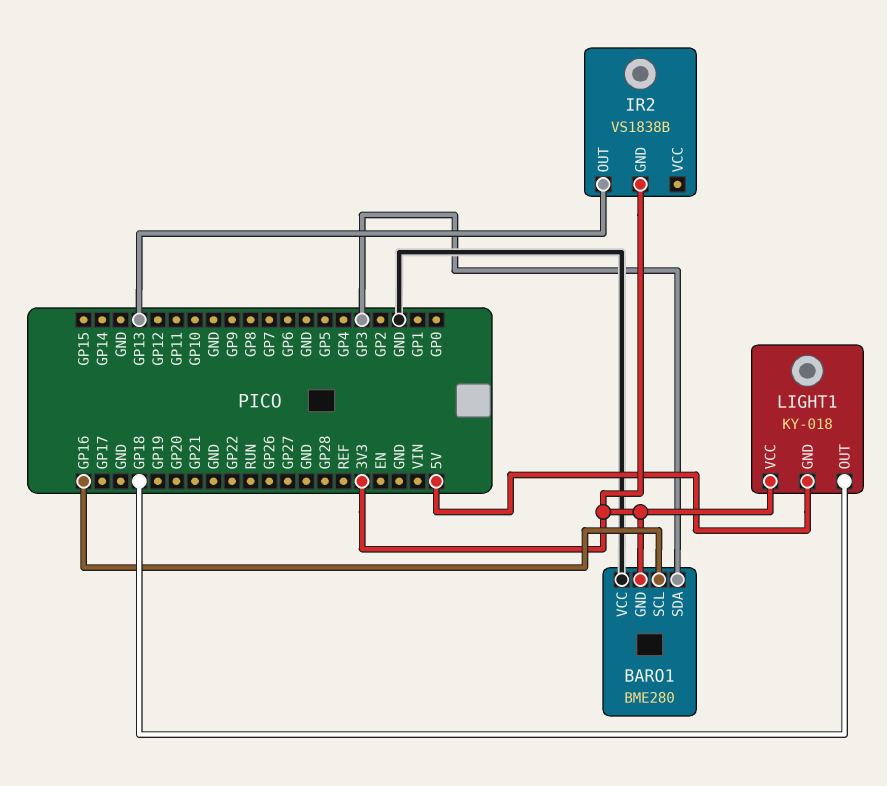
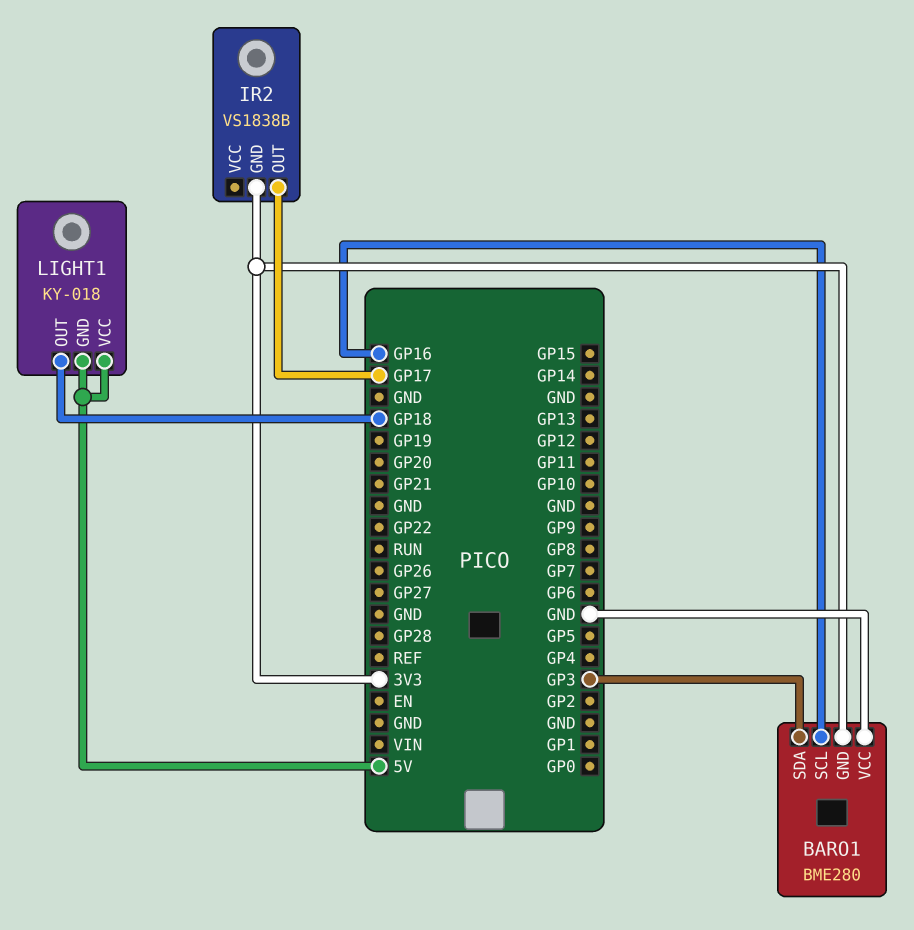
IR2 pin OUT: GP13 -> GP17
LIGHT1 pin VCC: 3V3 -> 5V

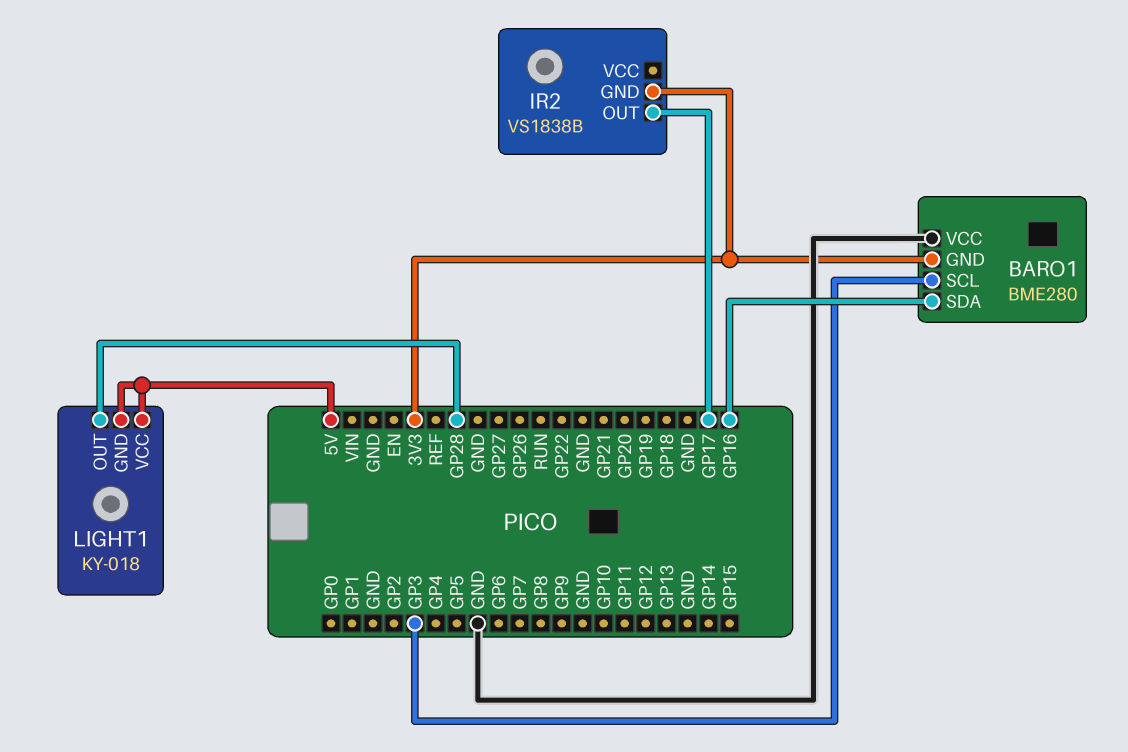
BARO1 pin SCL: GP16 -> GP3
BARO1 pin SDA: GP3 -> GP16
LIGHT1 pin OUT: GP18 -> GP28

